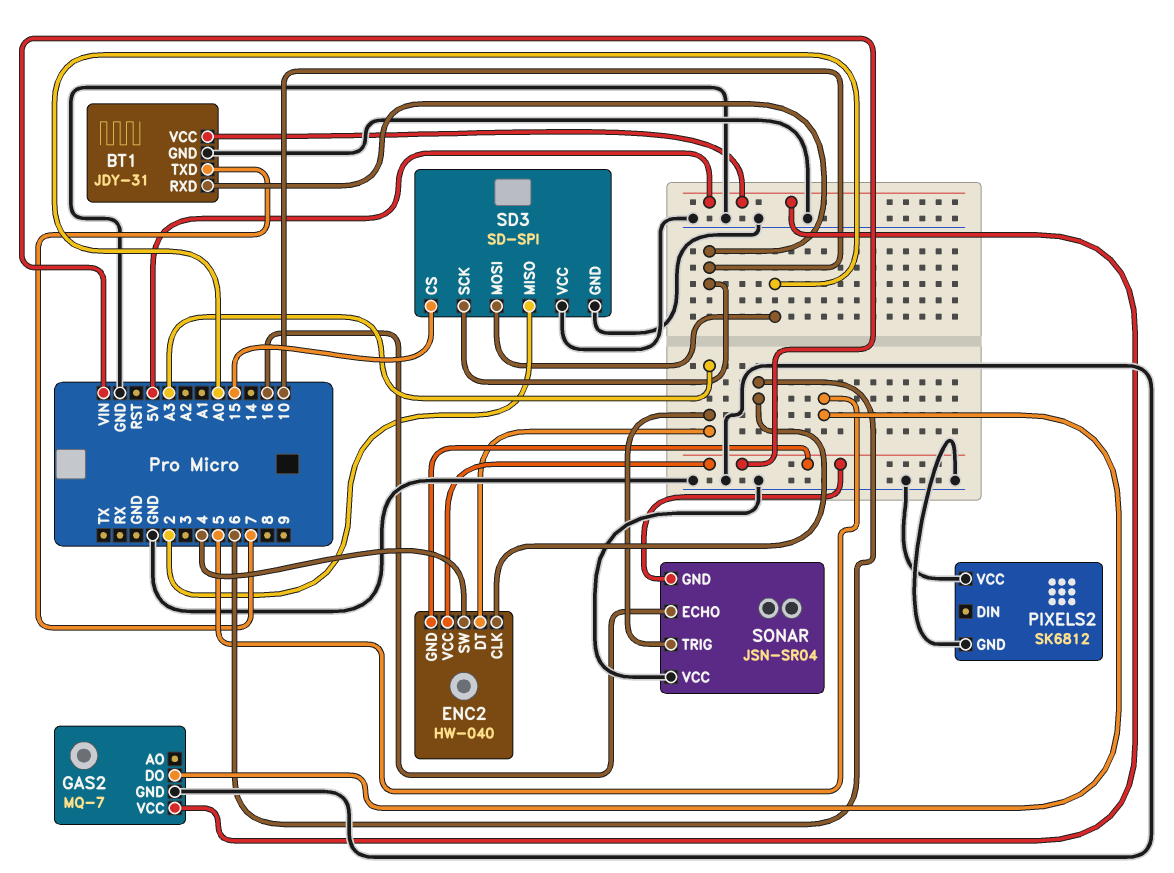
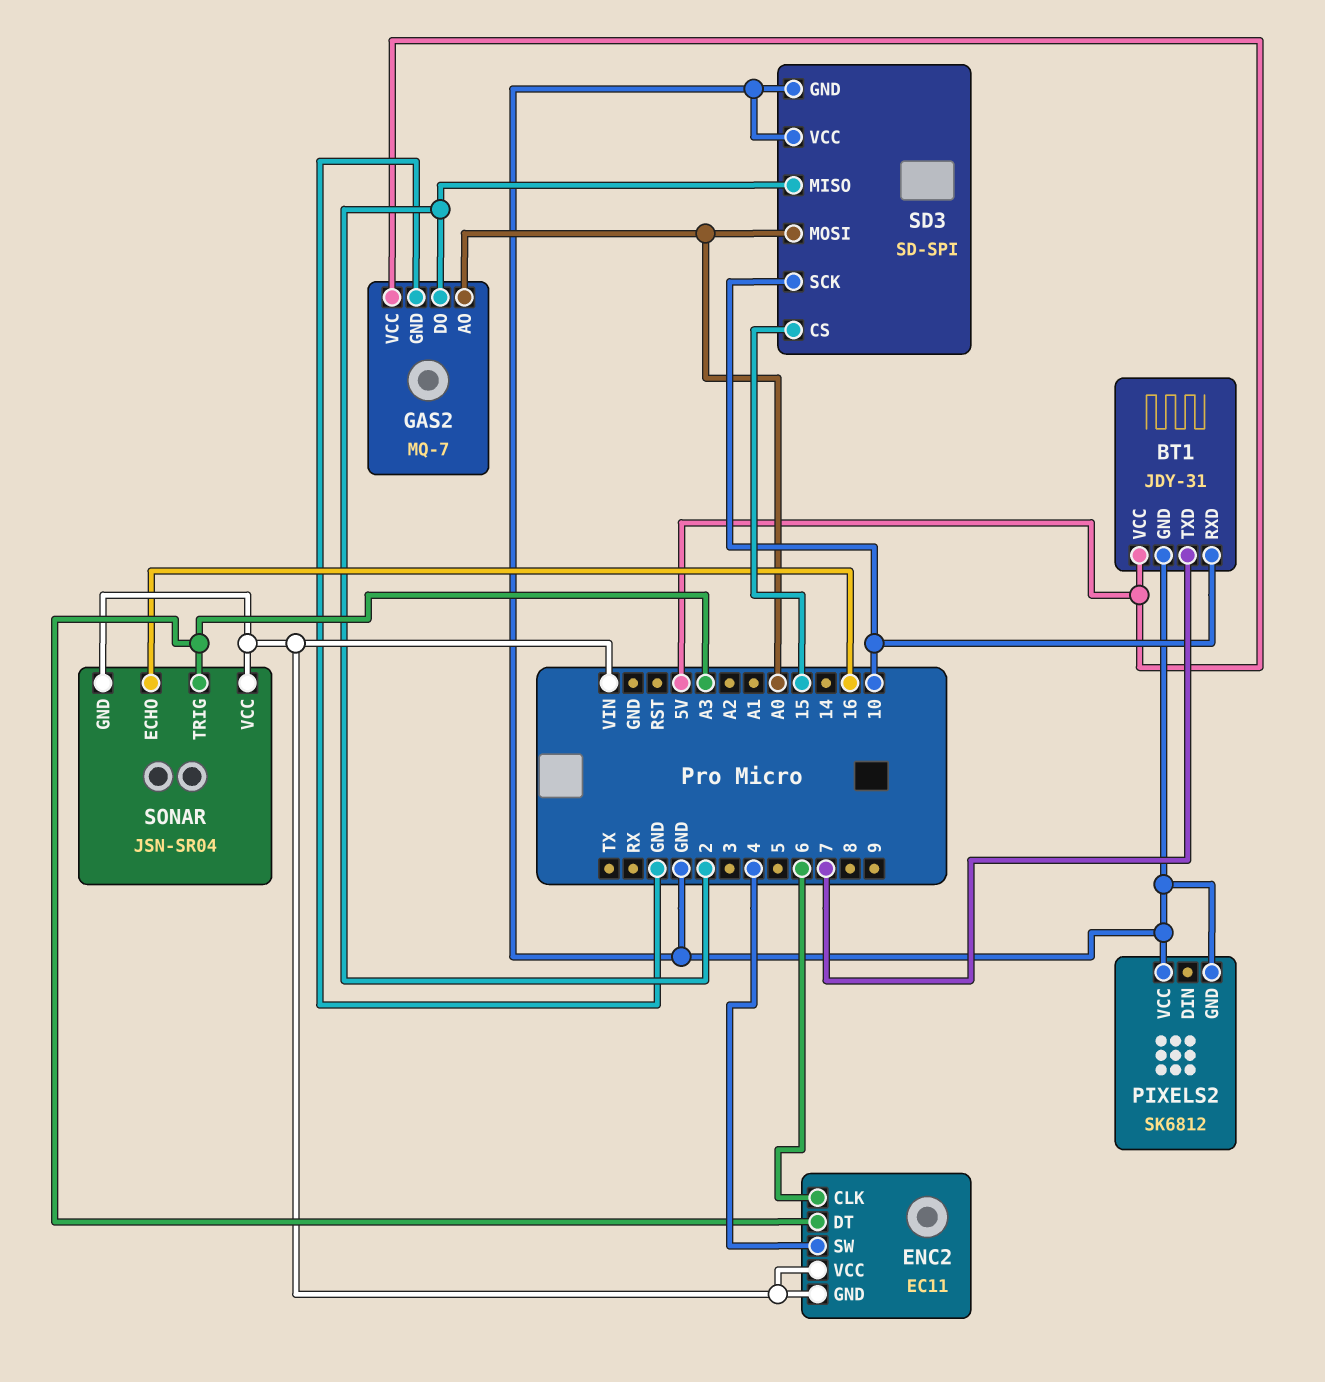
ENC2: HW-040 -> EC11
GAS2 pin AO: none -> A0
GAS2 pin DO: 5 -> 2
SONAR pin VCC: GND -> VIN

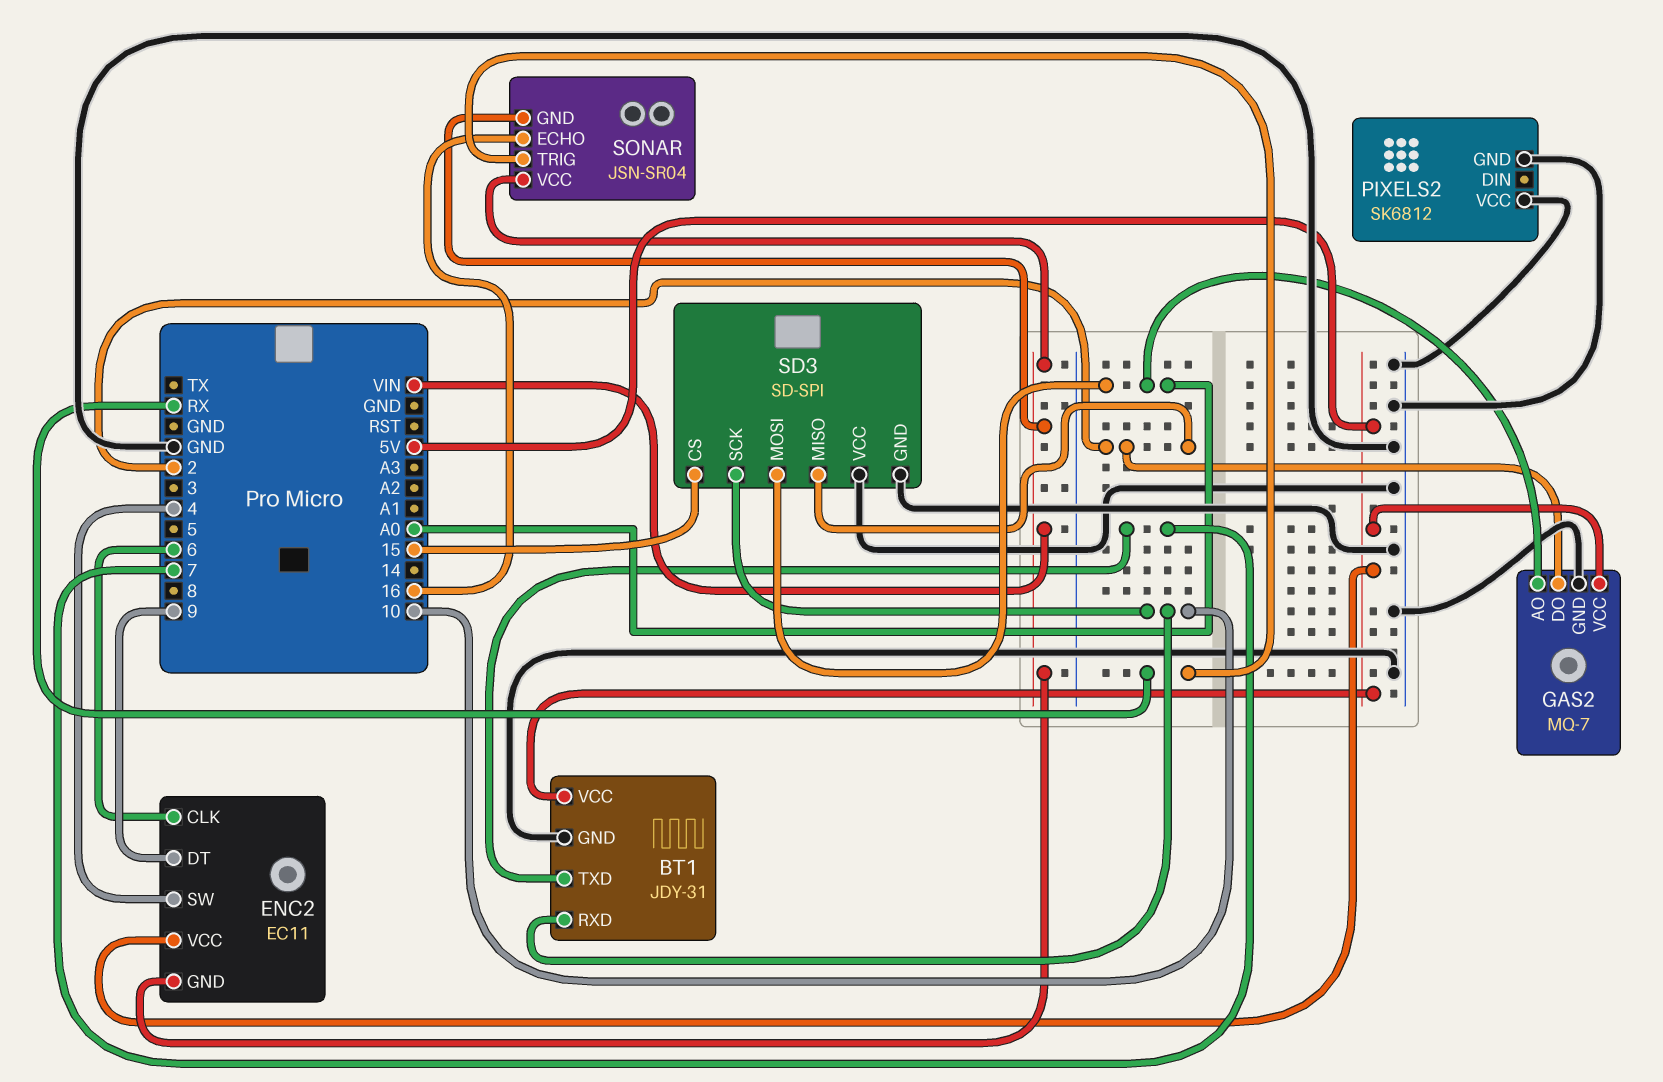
ENC2 pin DT: A3 -> 9
ENC2 pin VCC: VIN -> 5V
SONAR pin TRIG: A3 -> RX

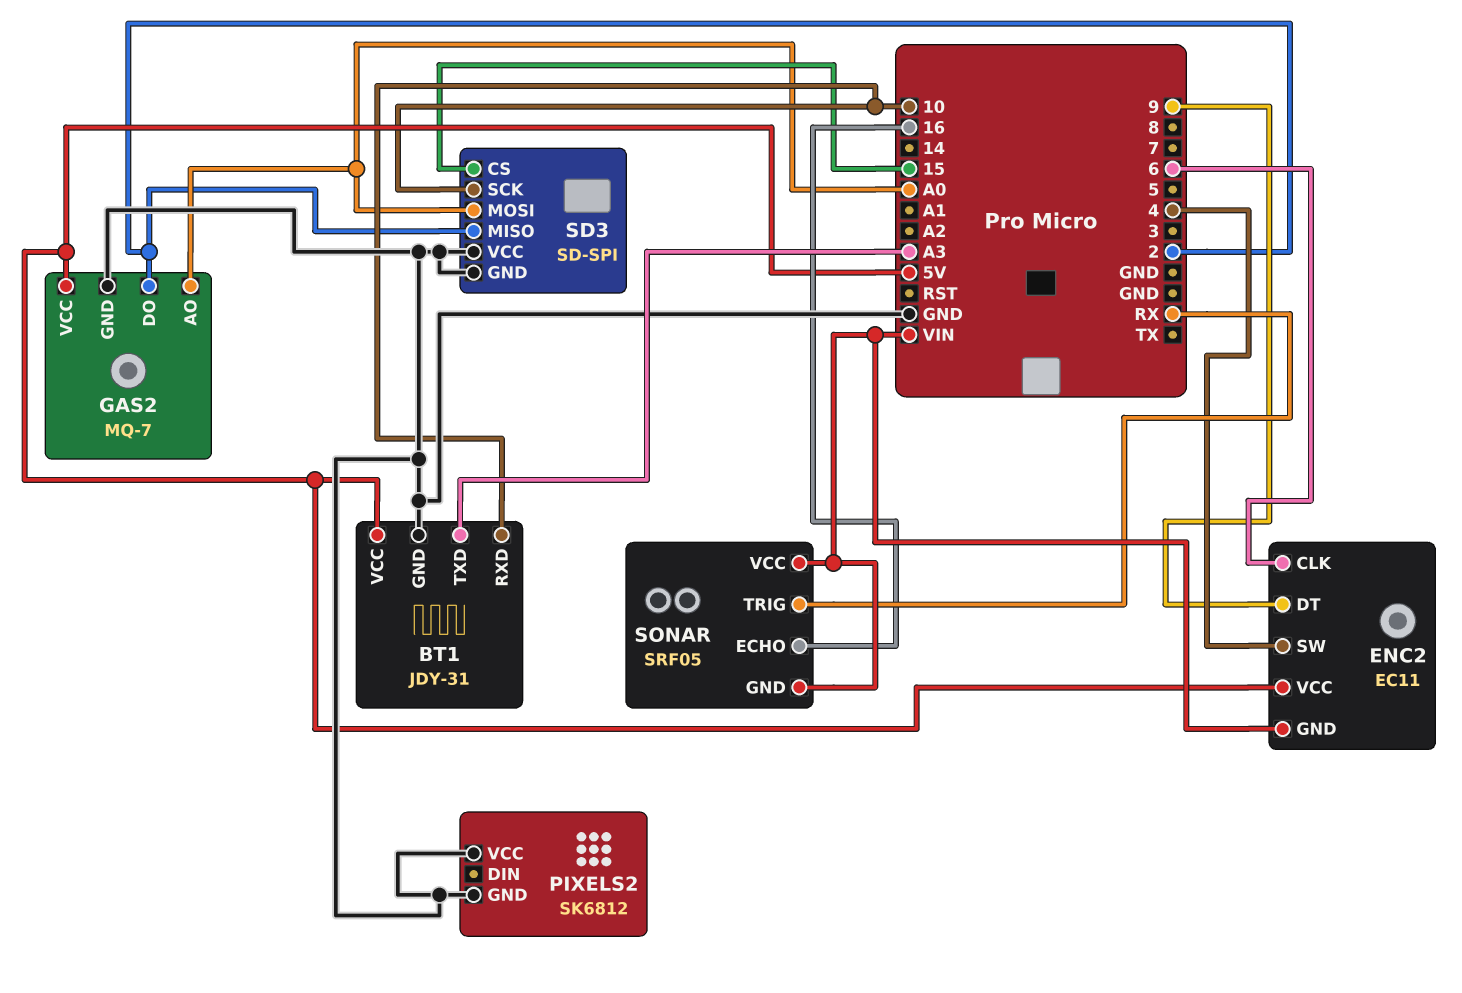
BT1 pin TXD: 7 -> A3
SONAR: JSN-SR04 -> SRF05

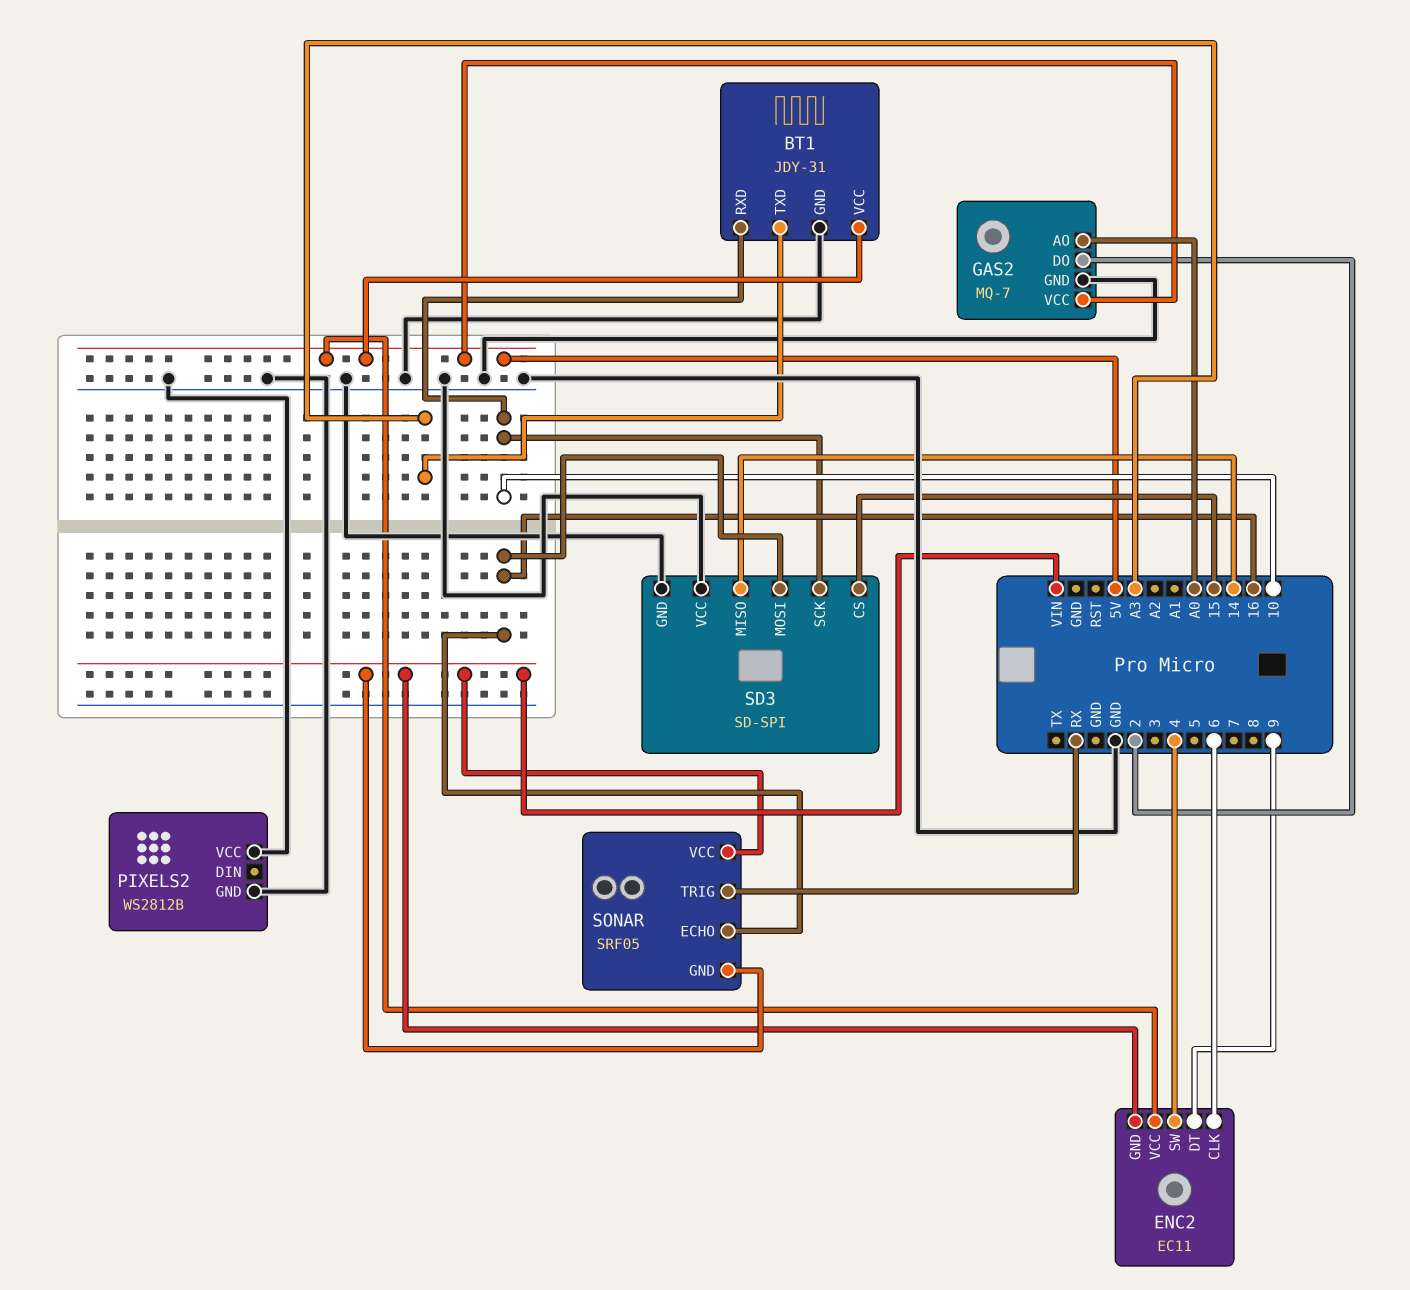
PIXELS2: SK6812 -> WS2812B
SD3 pin MISO: 2 -> 14
SD3 pin MOSI: A0 -> 16

